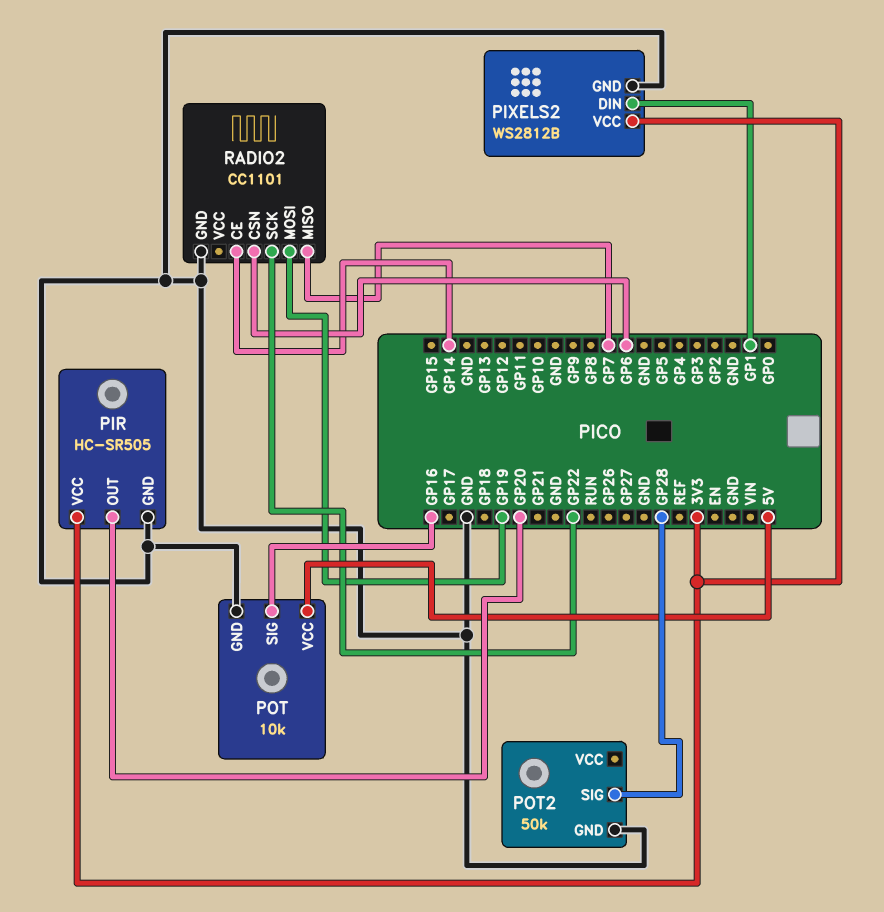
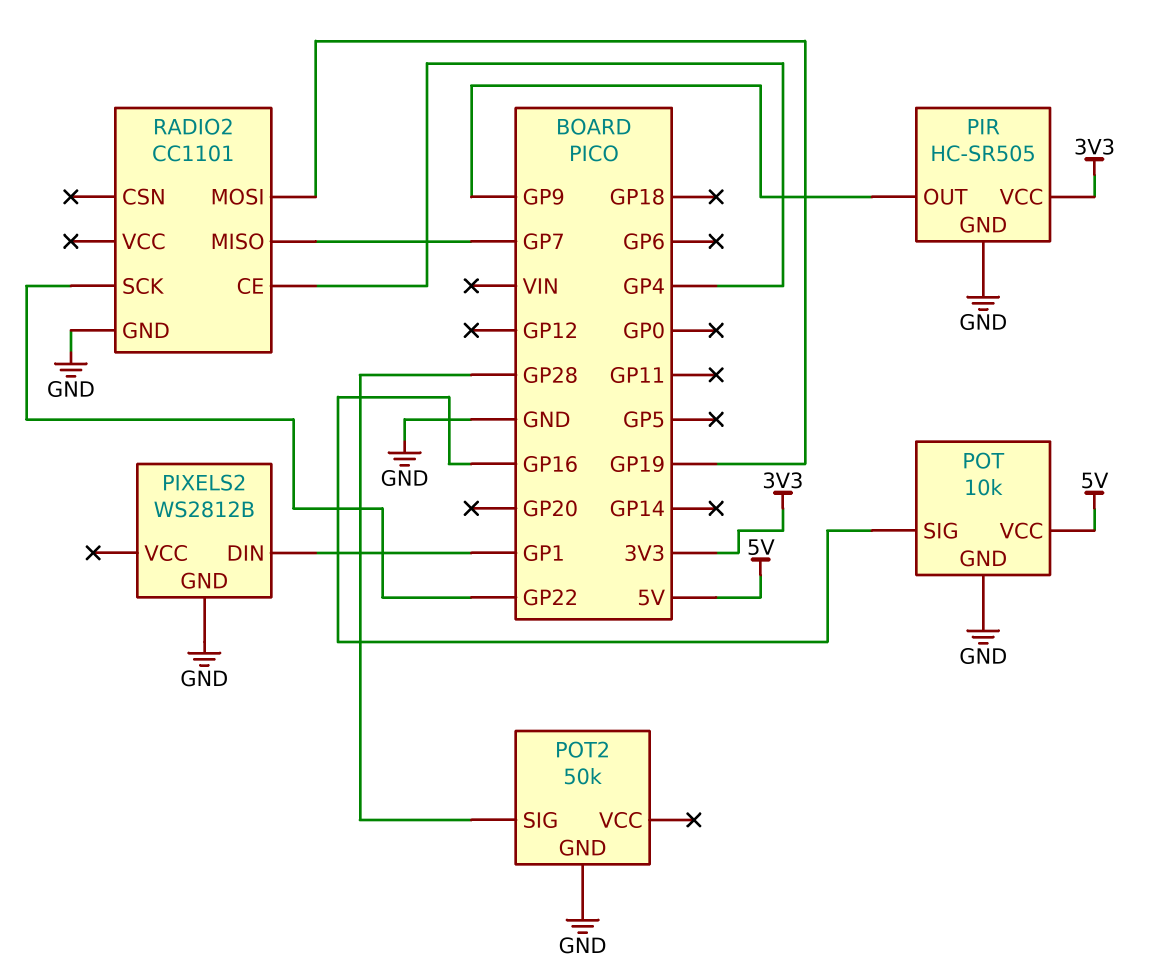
PIR pin OUT: GP20 -> GP9
PIXELS2 pin VCC: 3V3 -> none
RADIO2 pin CE: GP14 -> GP4
RADIO2 pin CSN: GP6 -> none

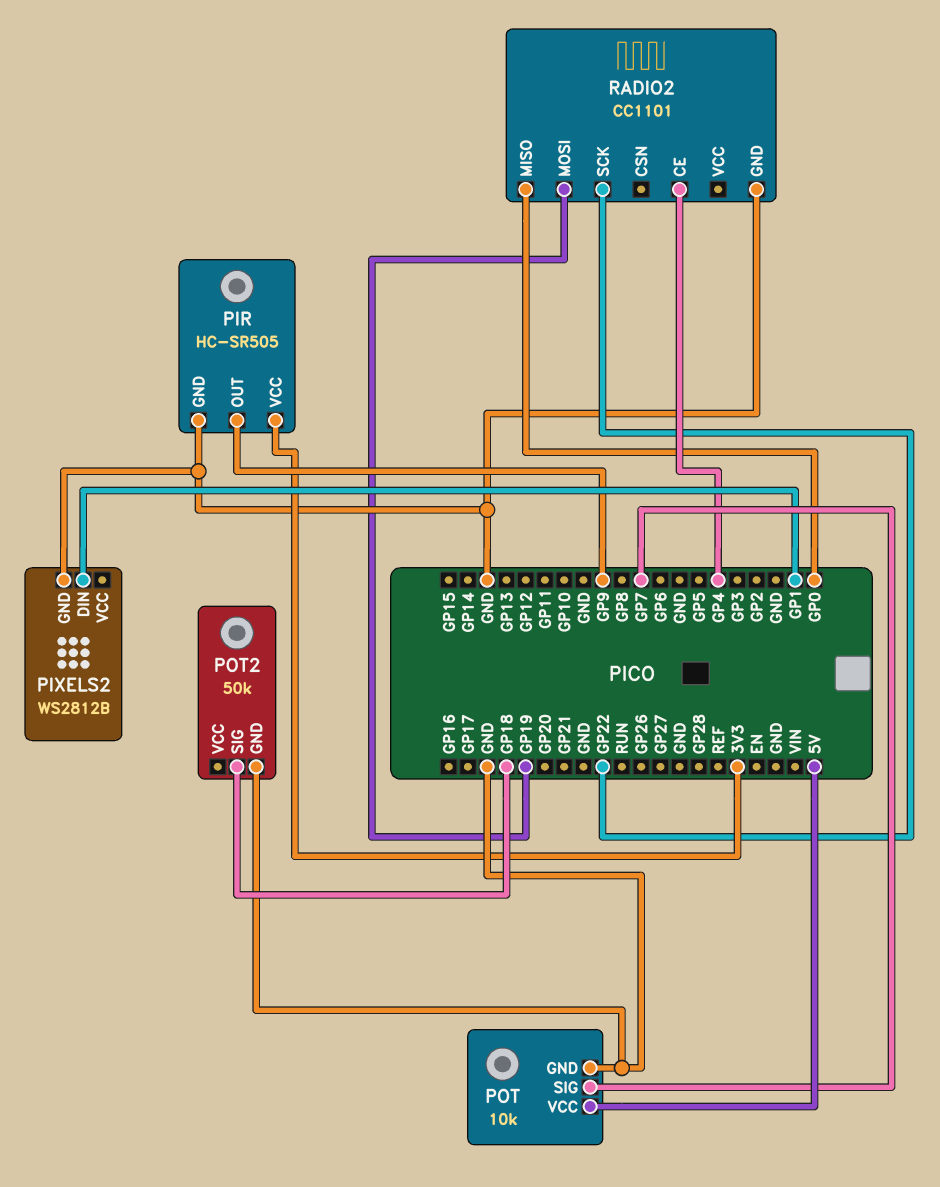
POT pin SIG: GP16 -> GP7
POT2 pin SIG: GP28 -> GP18
RADIO2 pin MISO: GP7 -> GP0

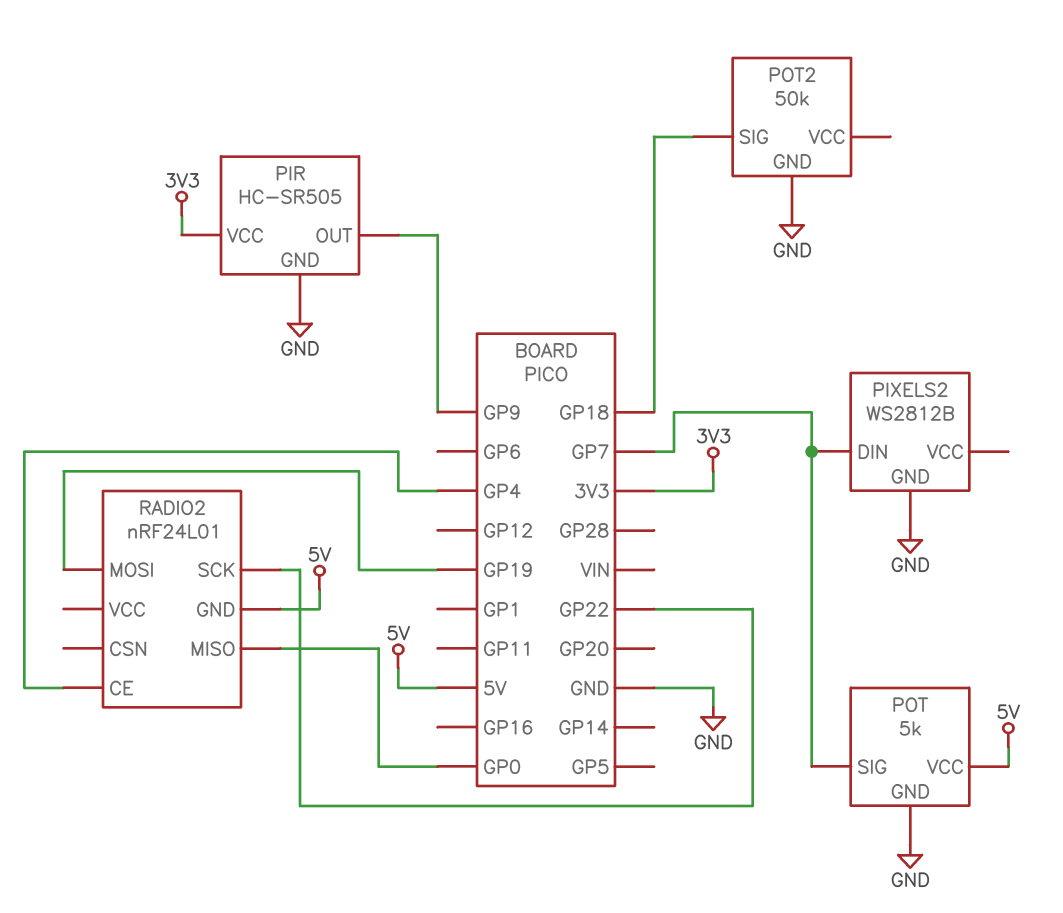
PIXELS2 pin DIN: GP1 -> GP7
POT: 10k -> 5k
RADIO2: CC1101 -> nRF24L01
RADIO2 pin GND: GND -> 5V

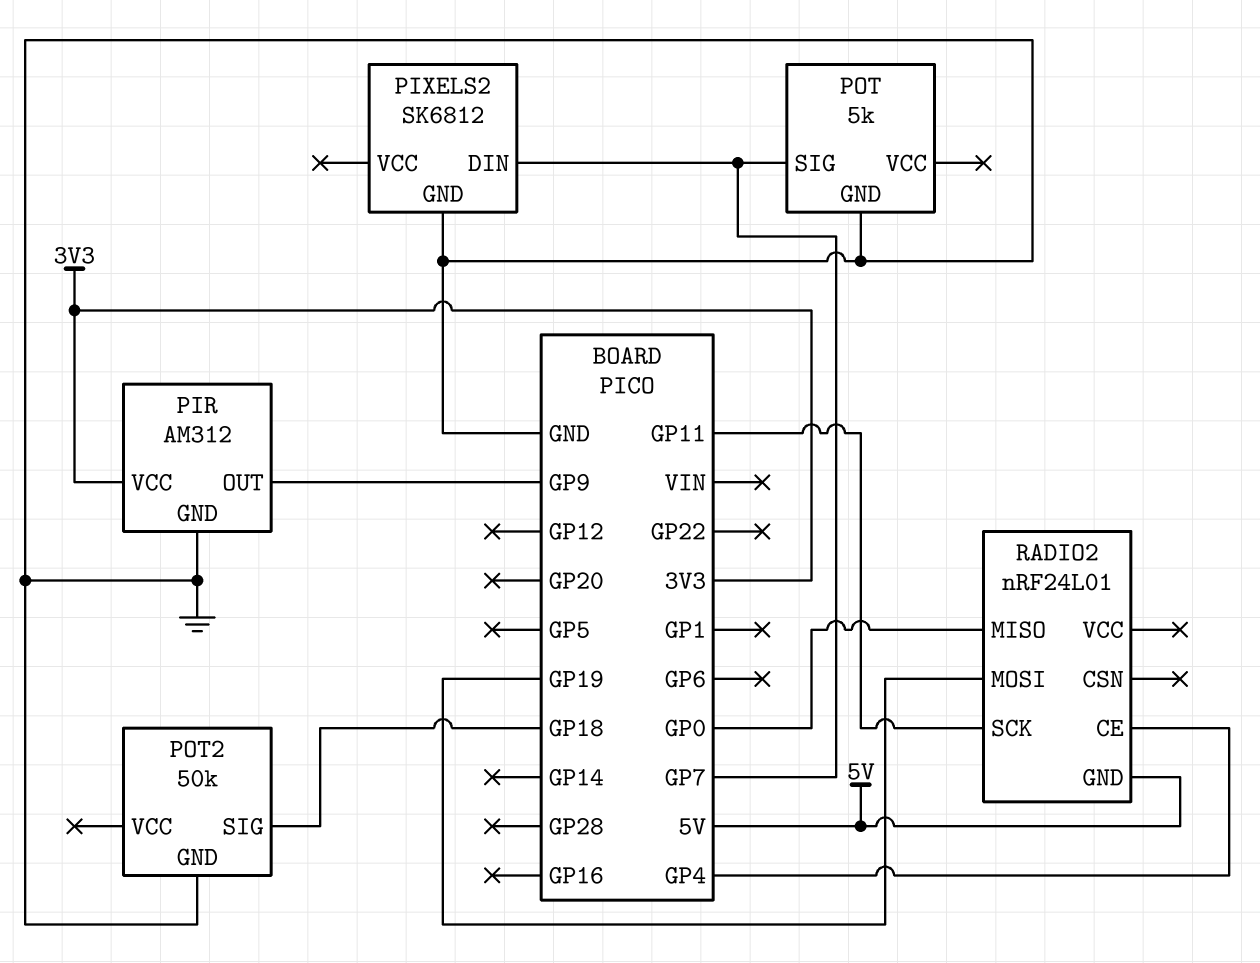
PIR: HC-SR505 -> AM312
PIXELS2: WS2812B -> SK6812
POT pin VCC: 5V -> none
RADIO2 pin SCK: GP22 -> GP11

